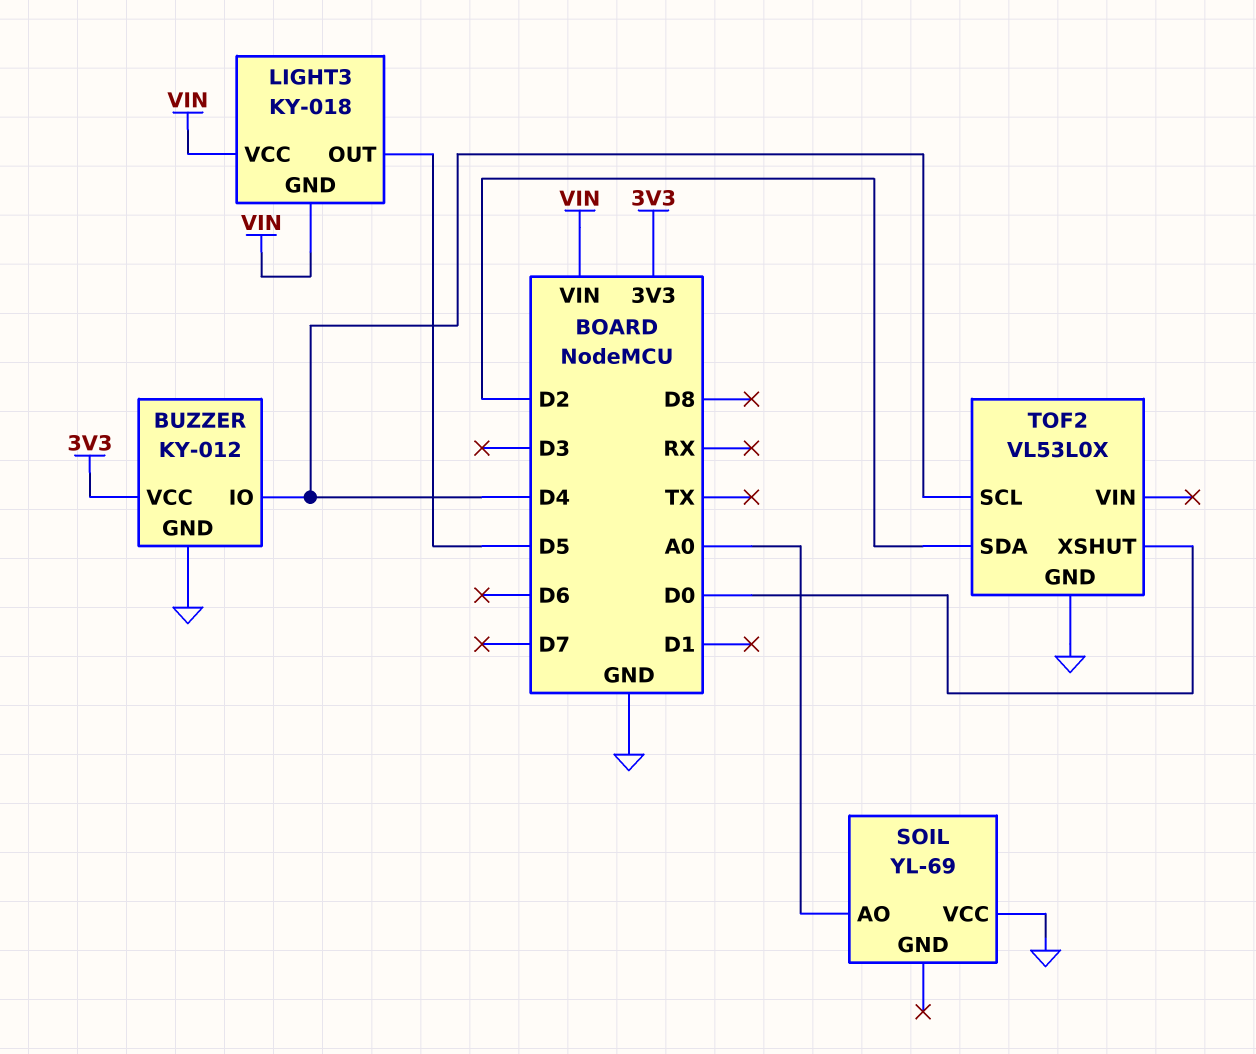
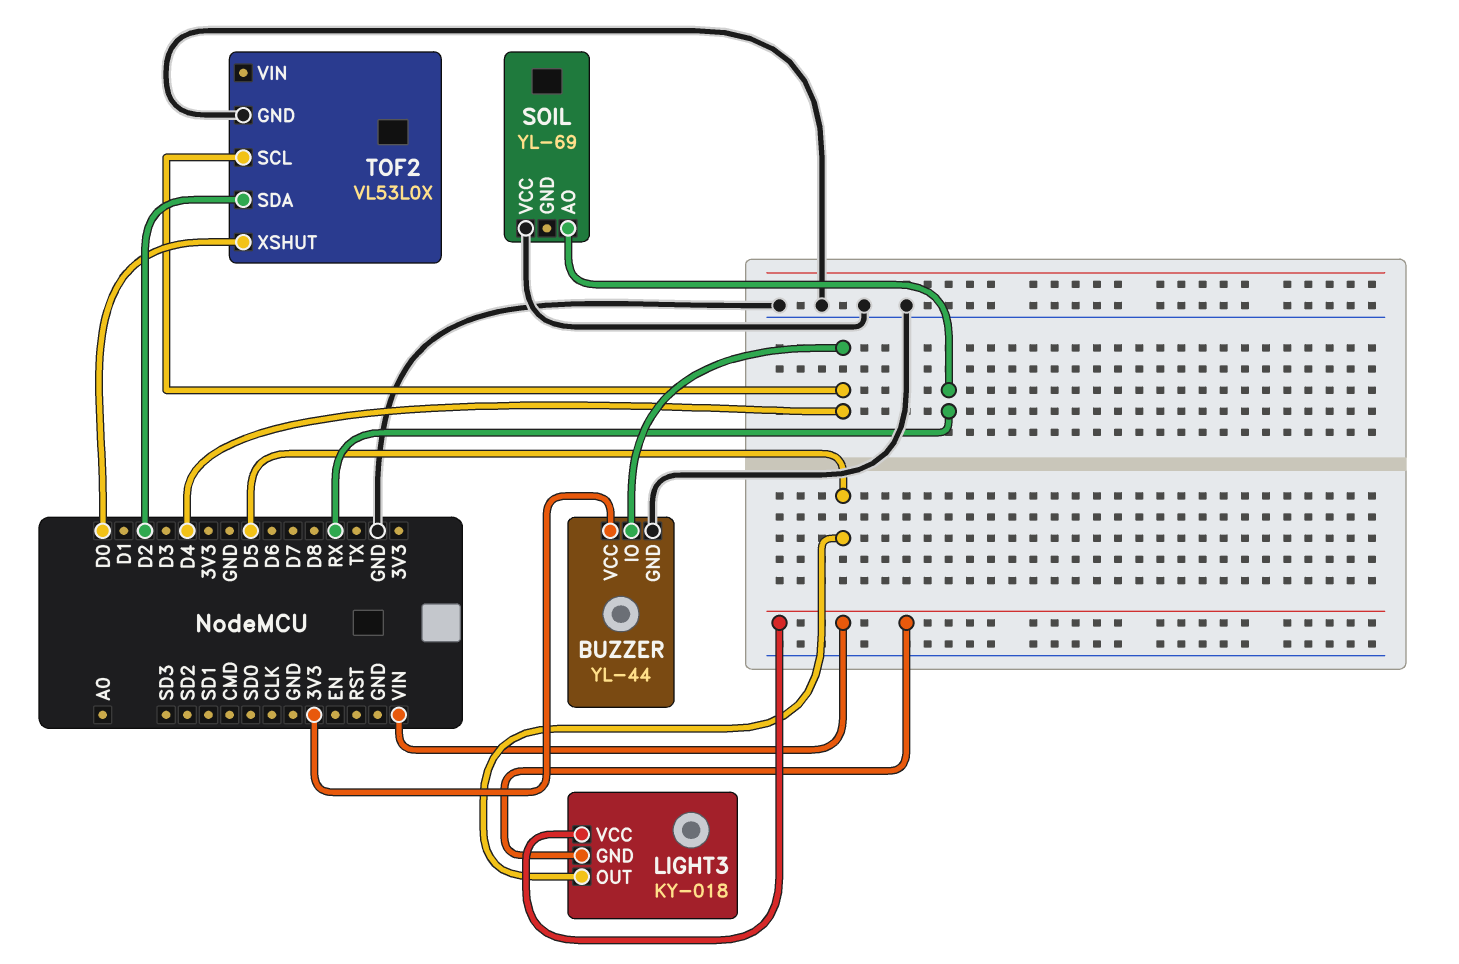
BUZZER: KY-012 -> YL-44
SOIL pin AO: A0 -> RX

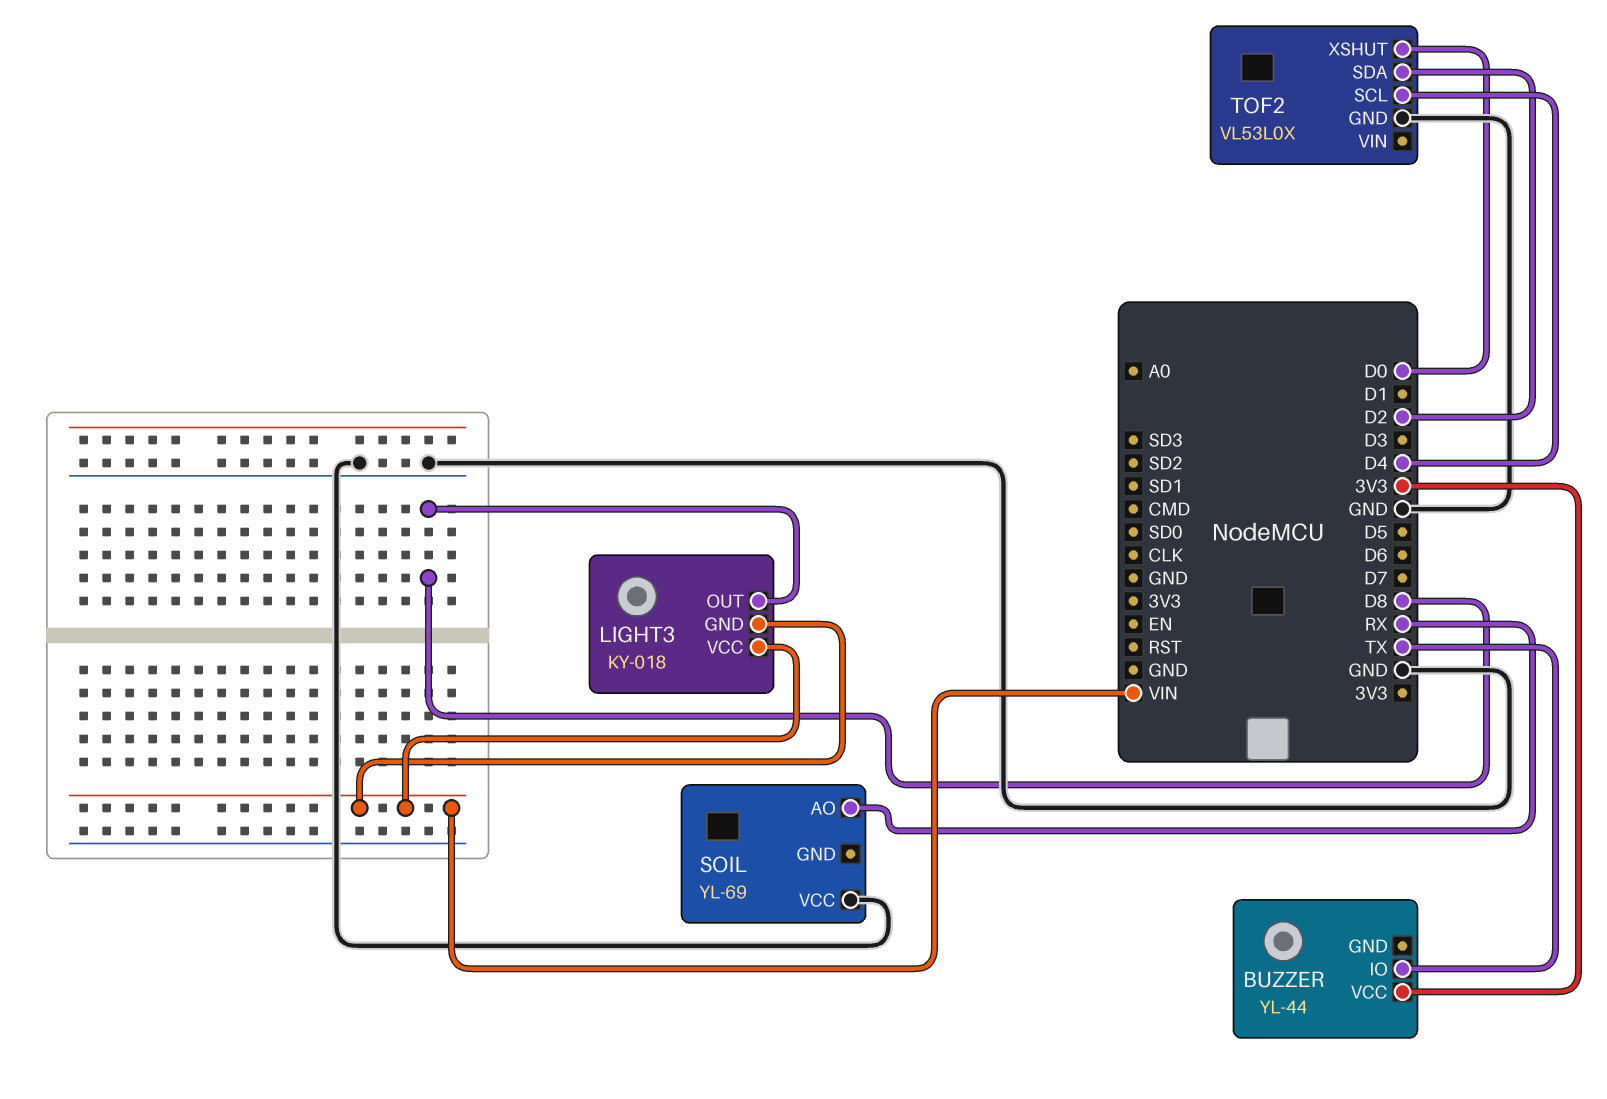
BUZZER pin GND: GND -> none
BUZZER pin IO: D4 -> TX
LIGHT3 pin OUT: D5 -> D8

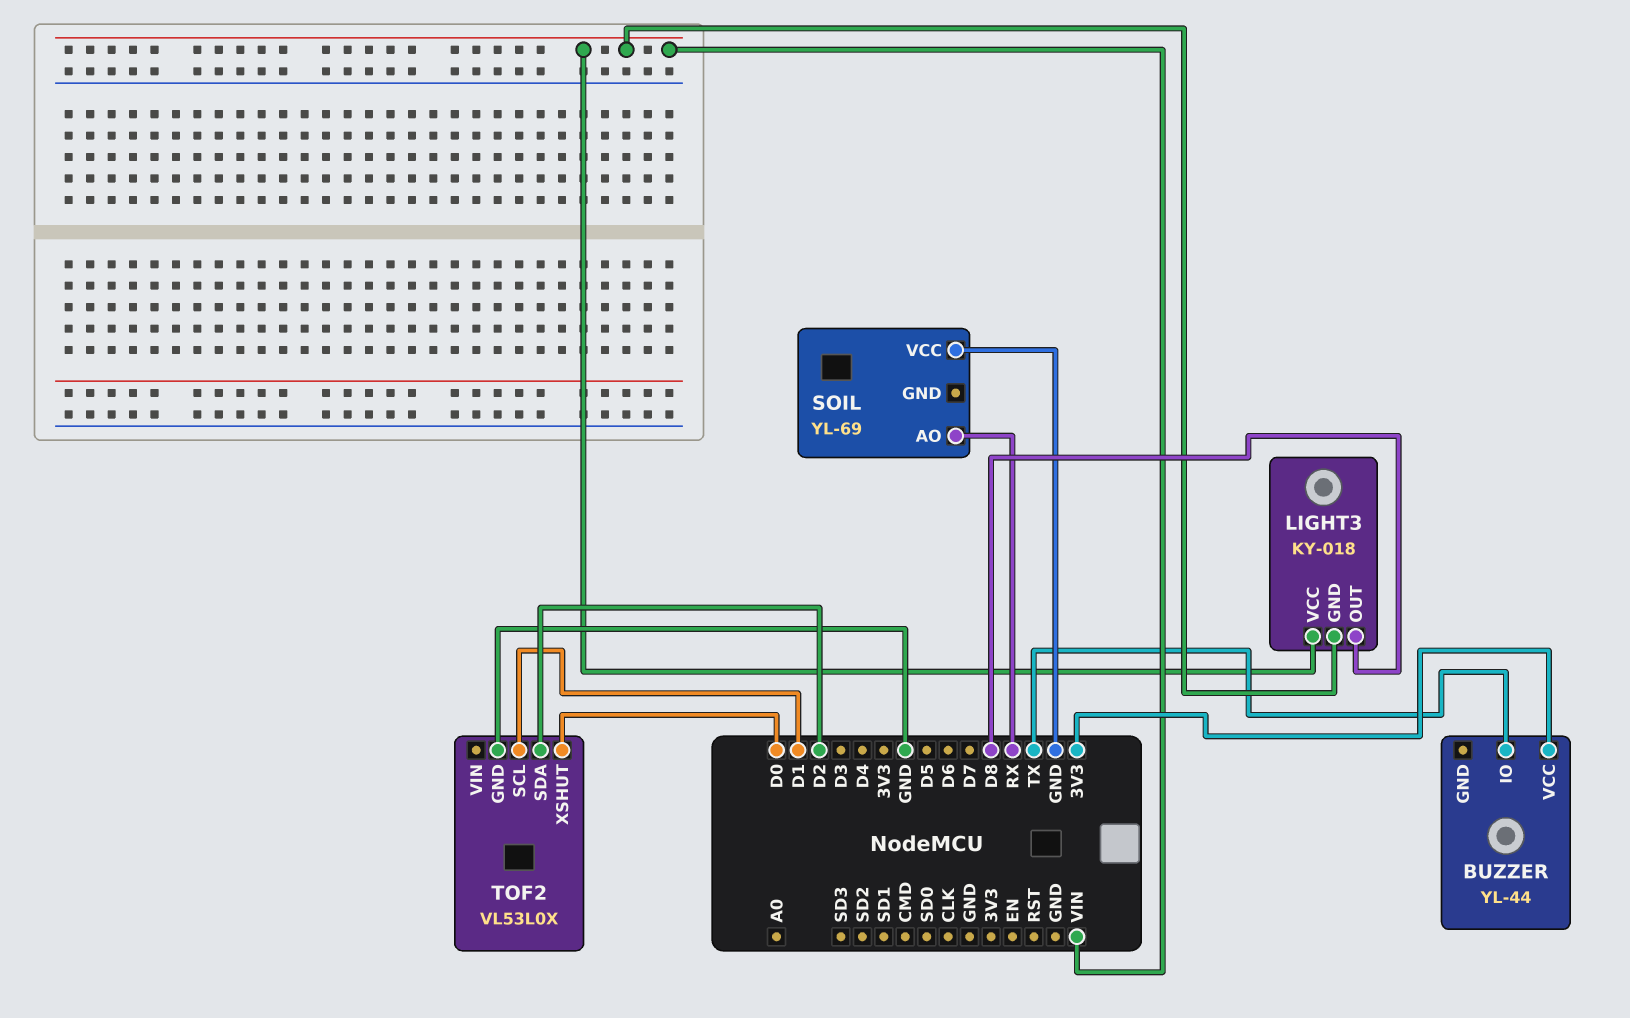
TOF2 pin SCL: D4 -> D1

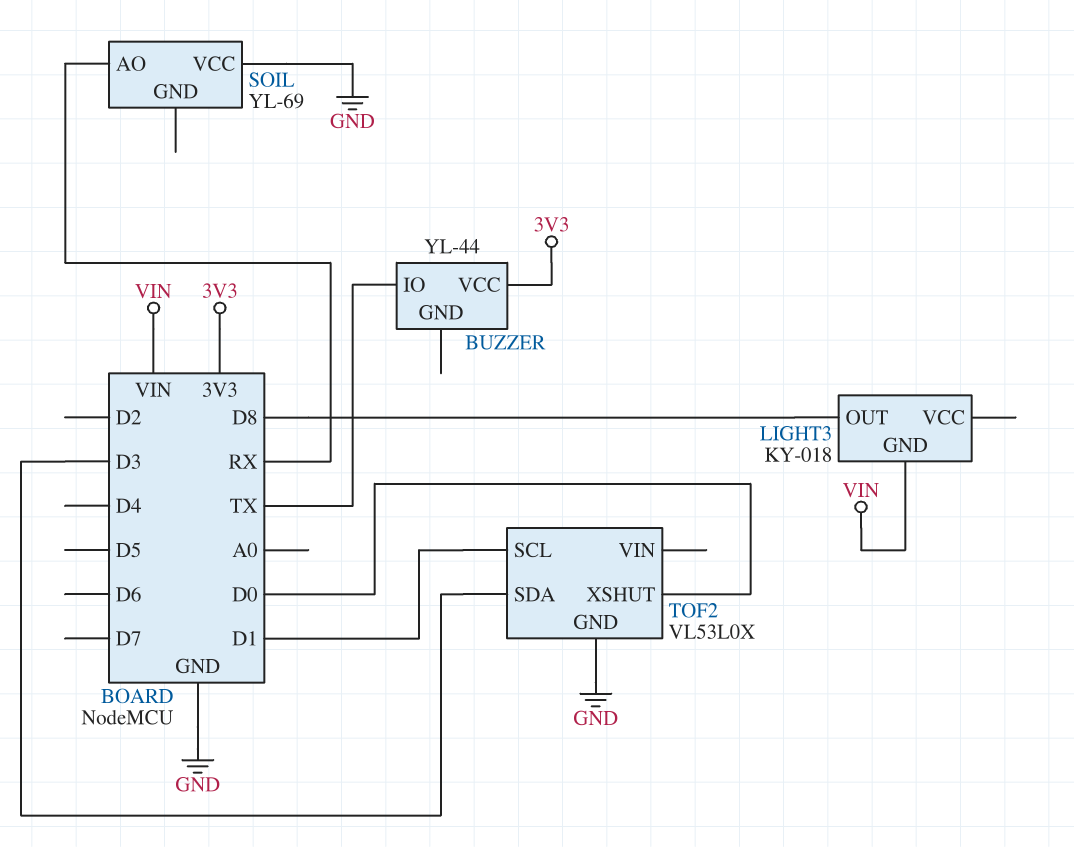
LIGHT3 pin VCC: VIN -> none
TOF2 pin SDA: D2 -> D3

